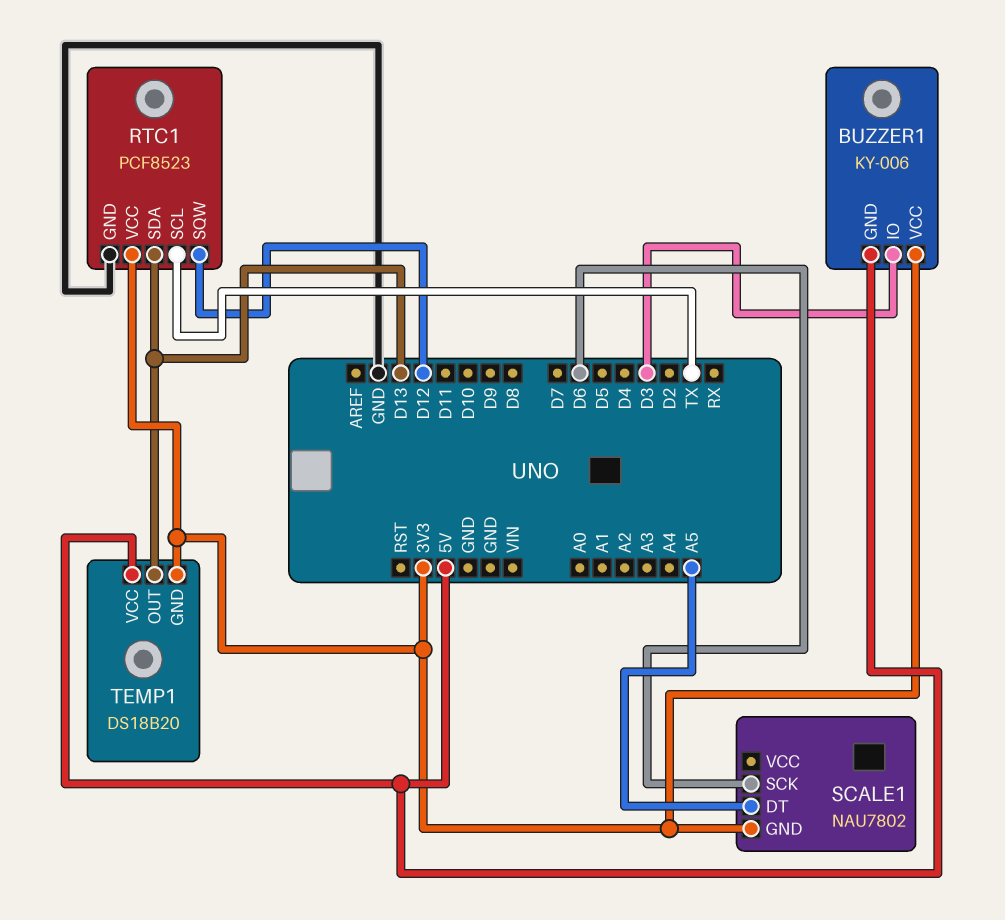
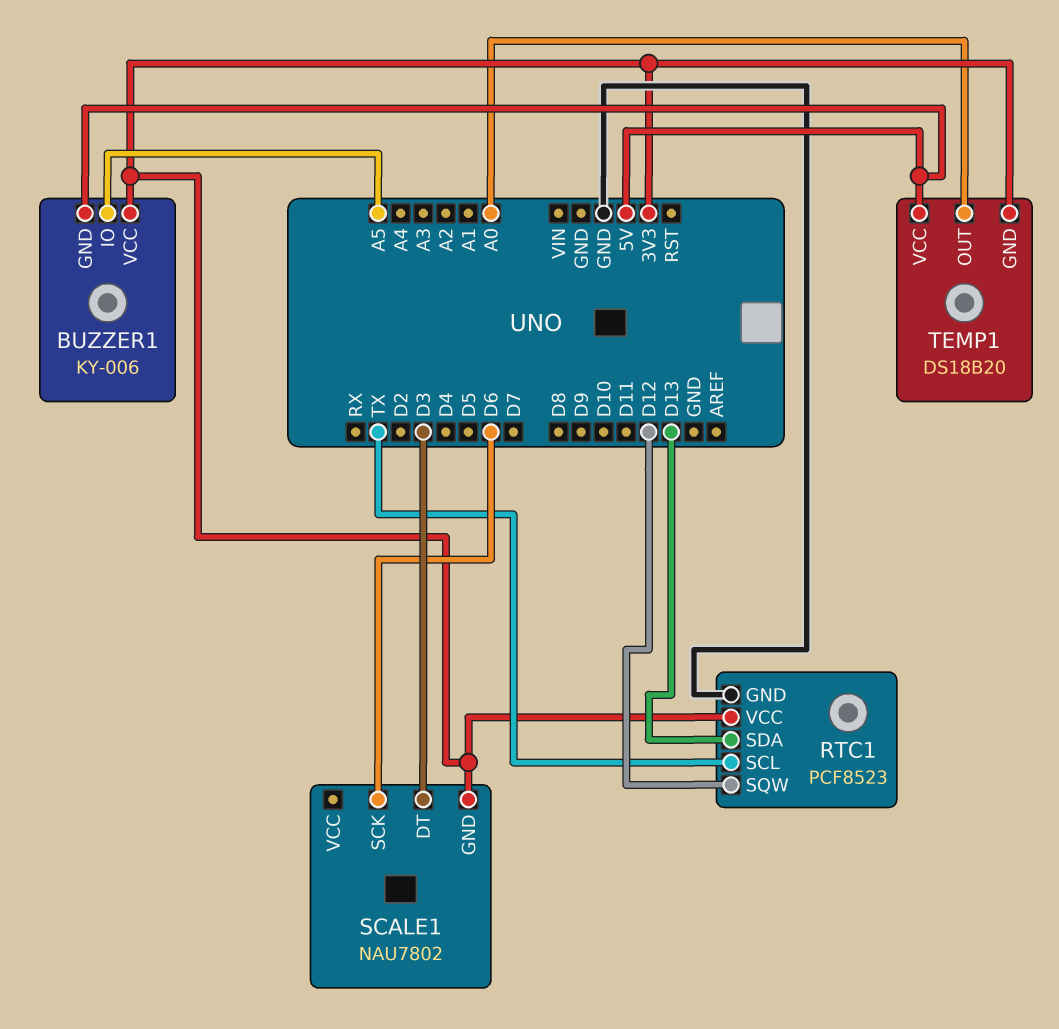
BUZZER1 pin IO: D3 -> A5
SCALE1 pin DT: A5 -> D3
TEMP1 pin OUT: D13 -> A0

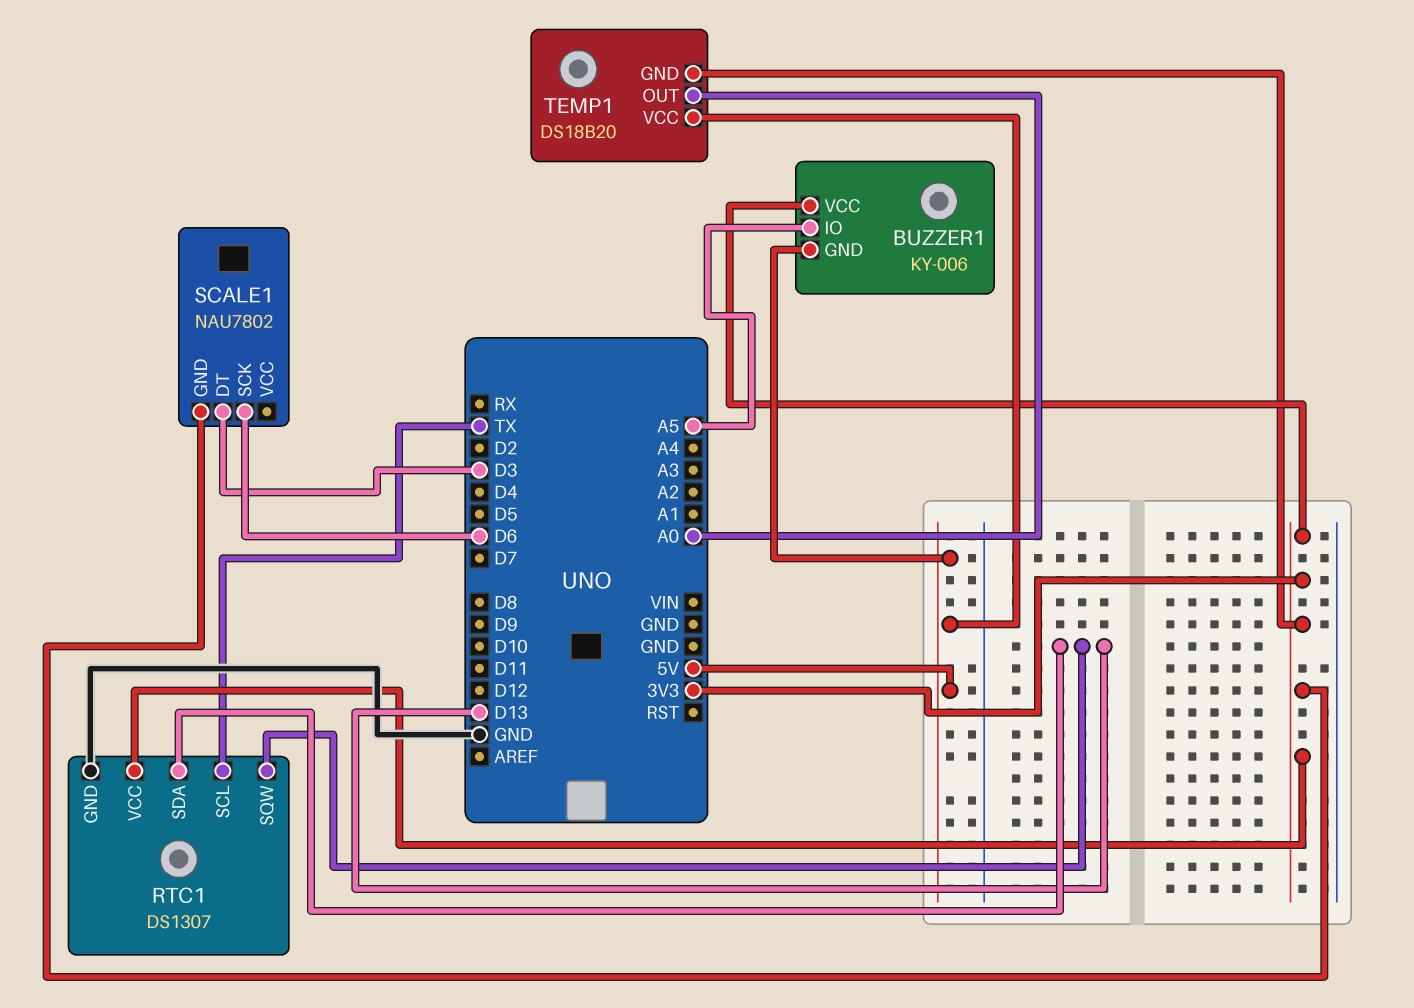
RTC1: PCF8523 -> DS1307
RTC1 pin SQW: D12 -> D13

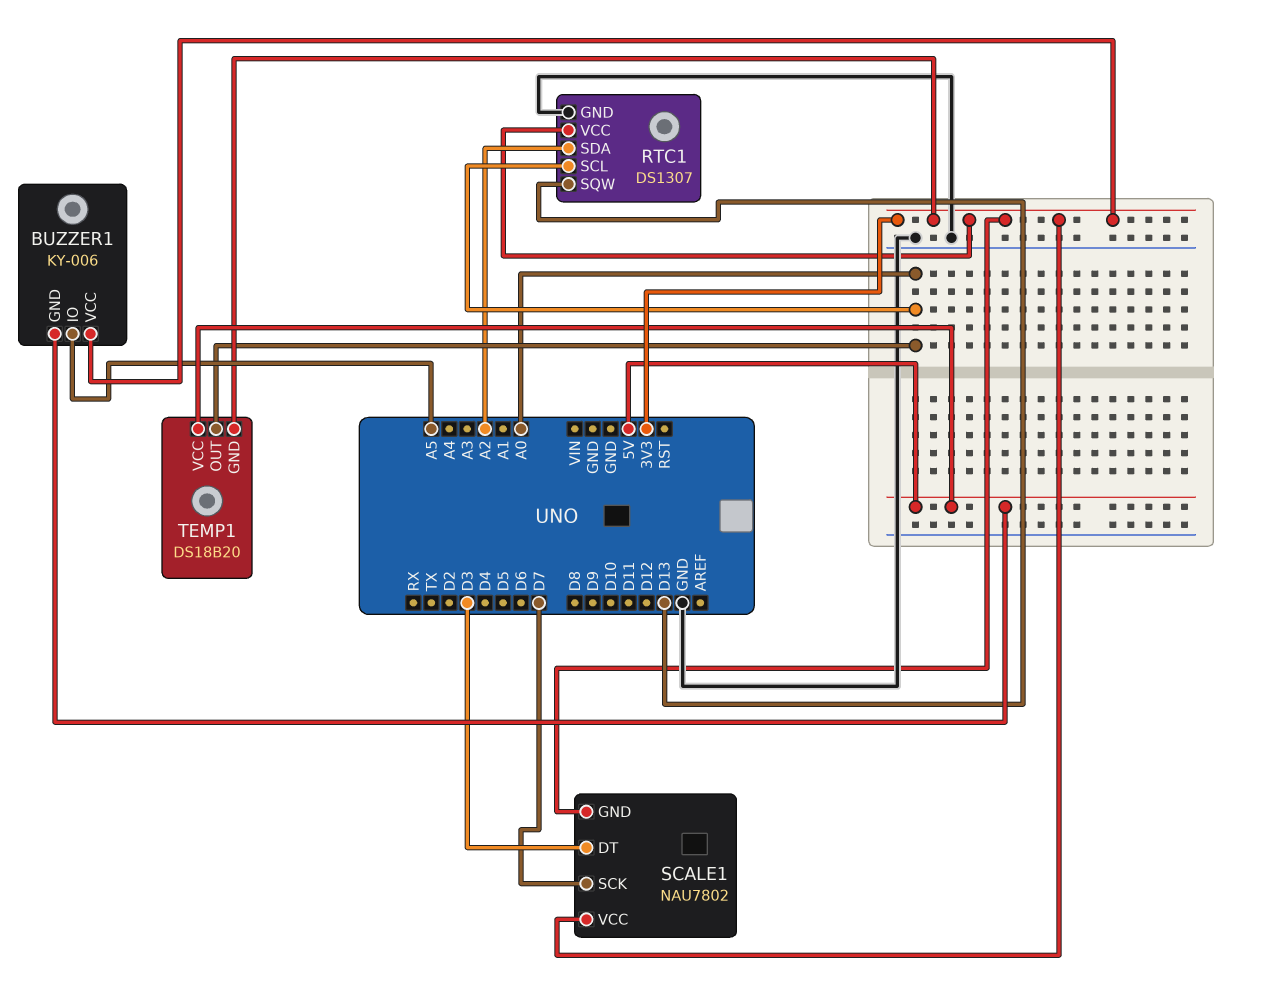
RTC1 pin SCL: TX -> A0
RTC1 pin SDA: D13 -> A2
SCALE1 pin SCK: D6 -> D7
SCALE1 pin VCC: none -> 3V3

